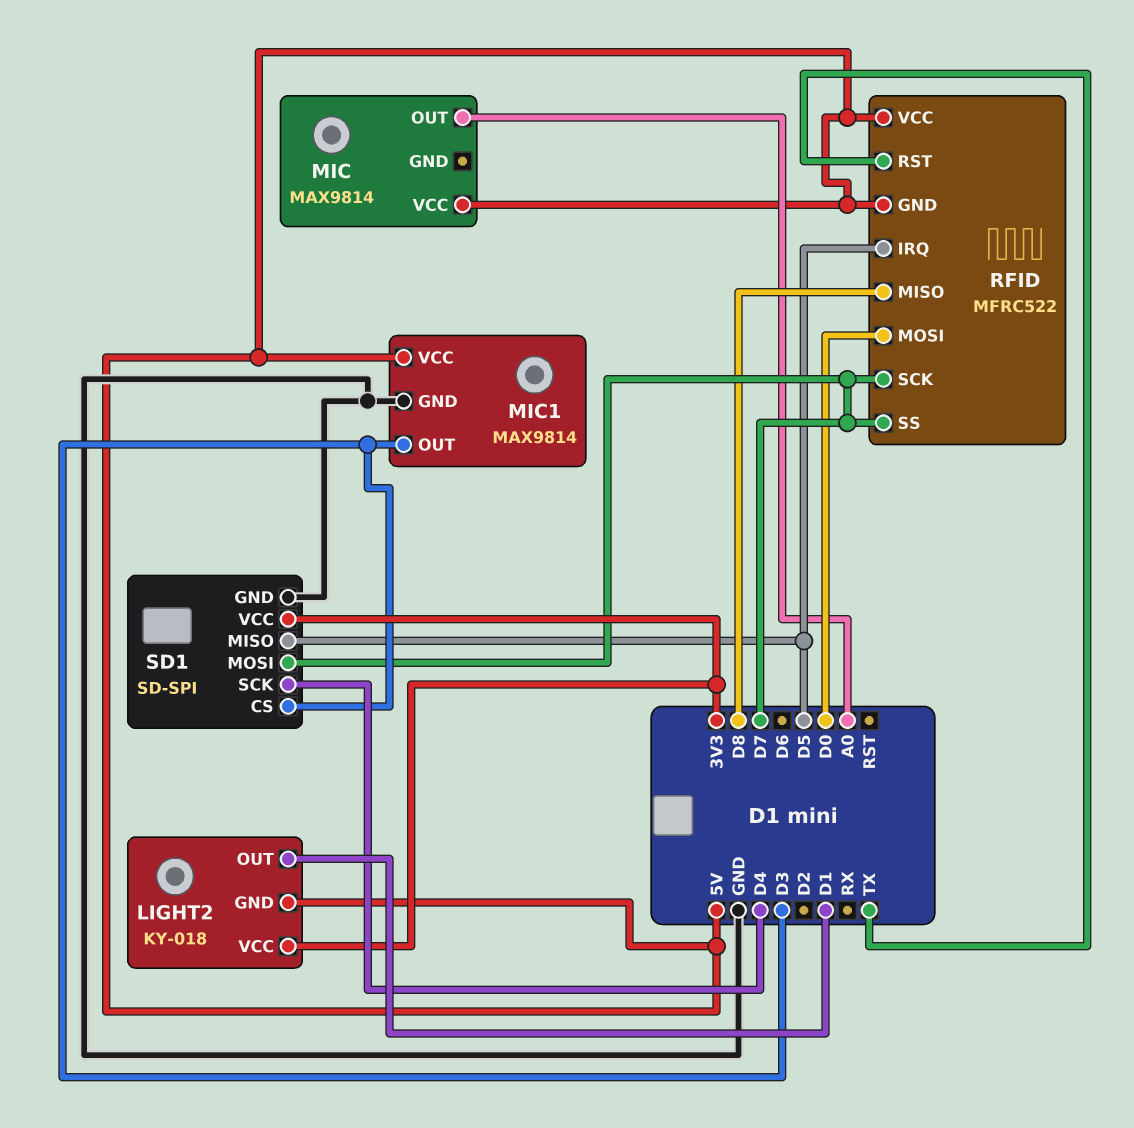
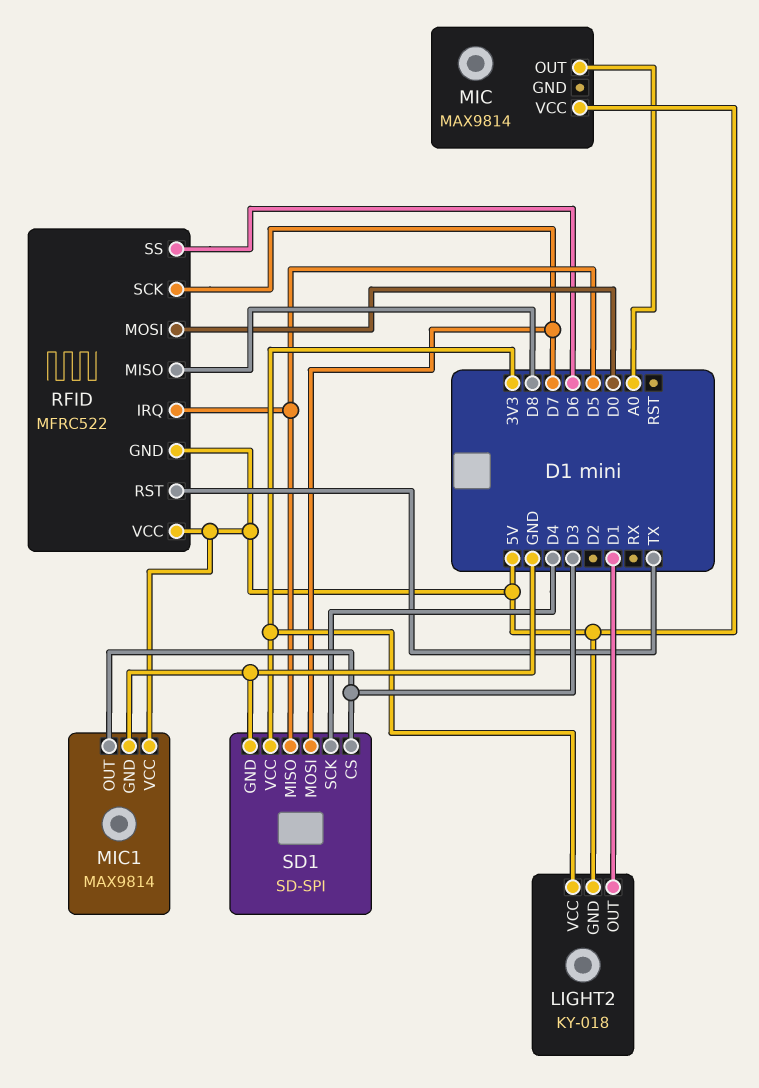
RFID pin SS: D7 -> D6

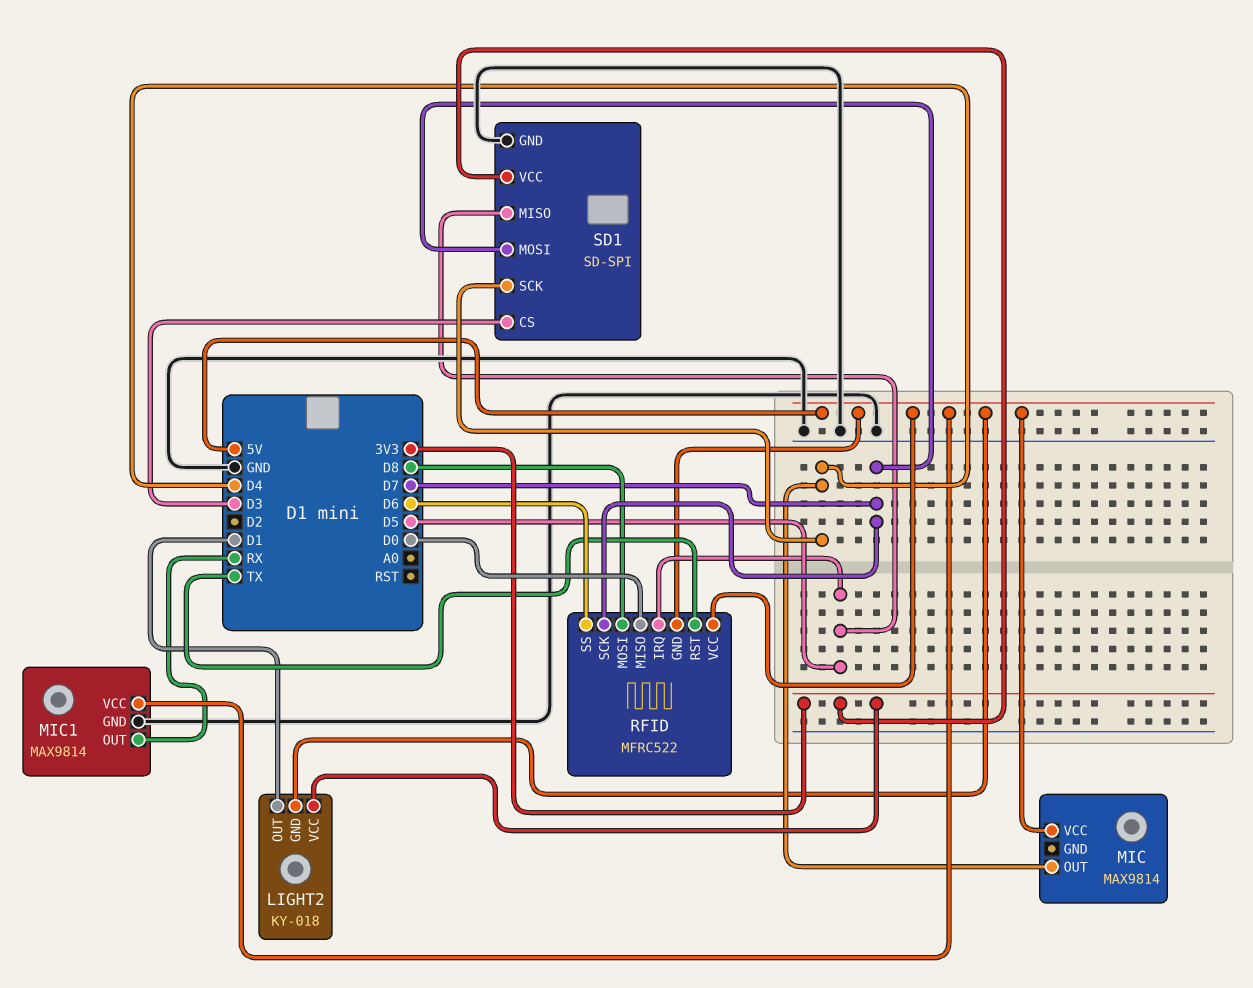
MIC pin OUT: A0 -> D4
MIC1 pin OUT: D3 -> RX
RFID pin MISO: D8 -> D0
RFID pin MOSI: D0 -> D8

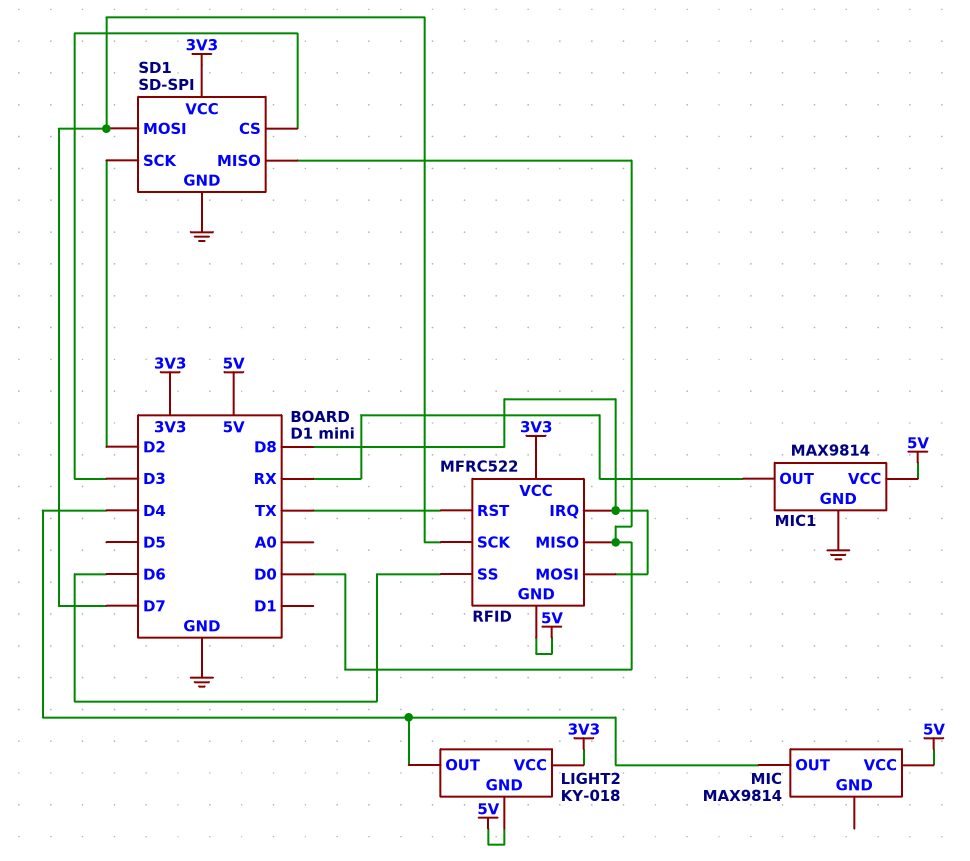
LIGHT2 pin OUT: D1 -> D4
RFID pin IRQ: D5 -> D8
RFID pin VCC: 5V -> 3V3
SD1 pin MISO: D5 -> D0
SD1 pin SCK: D4 -> D2

